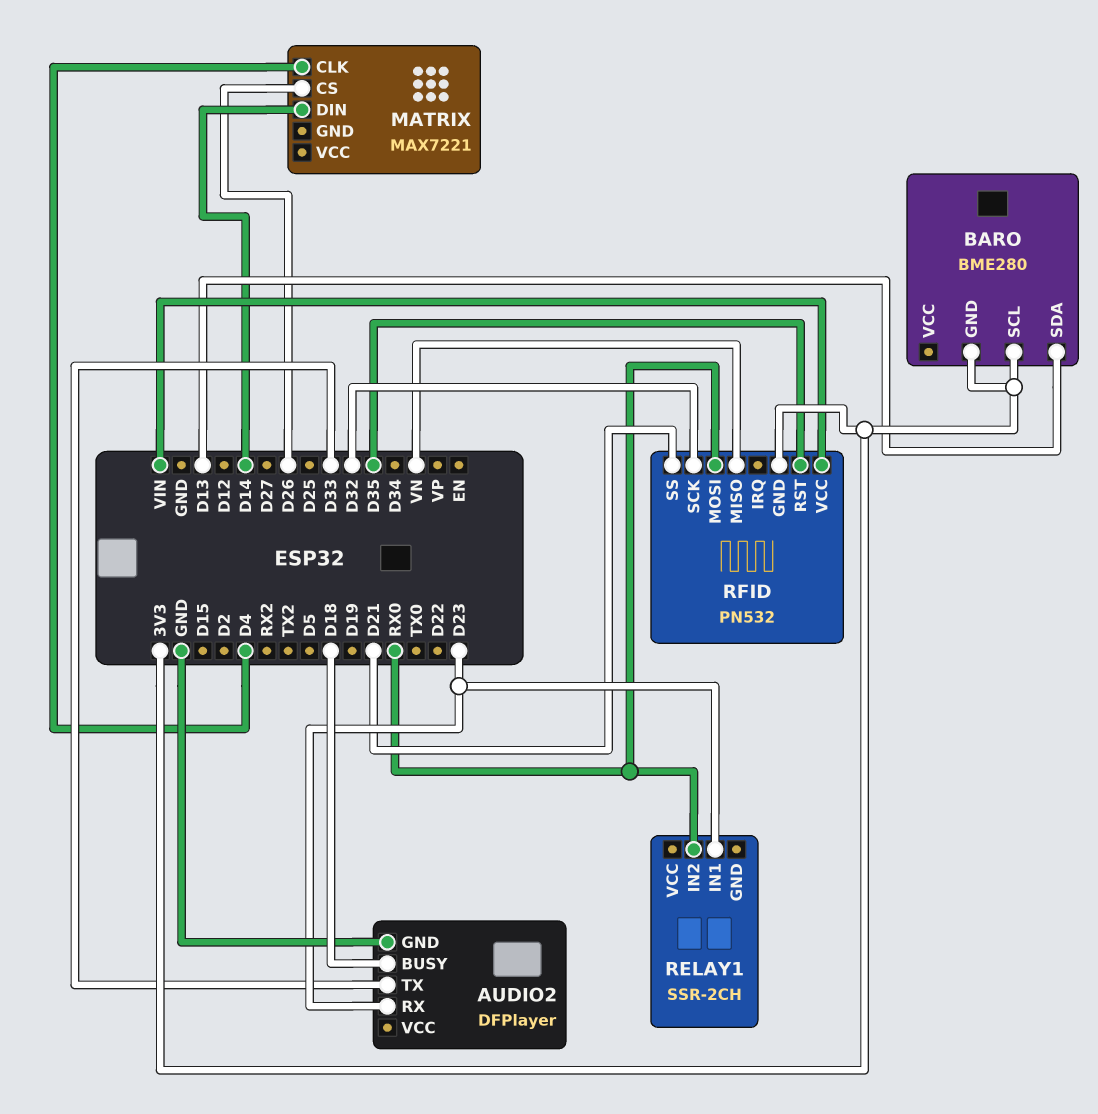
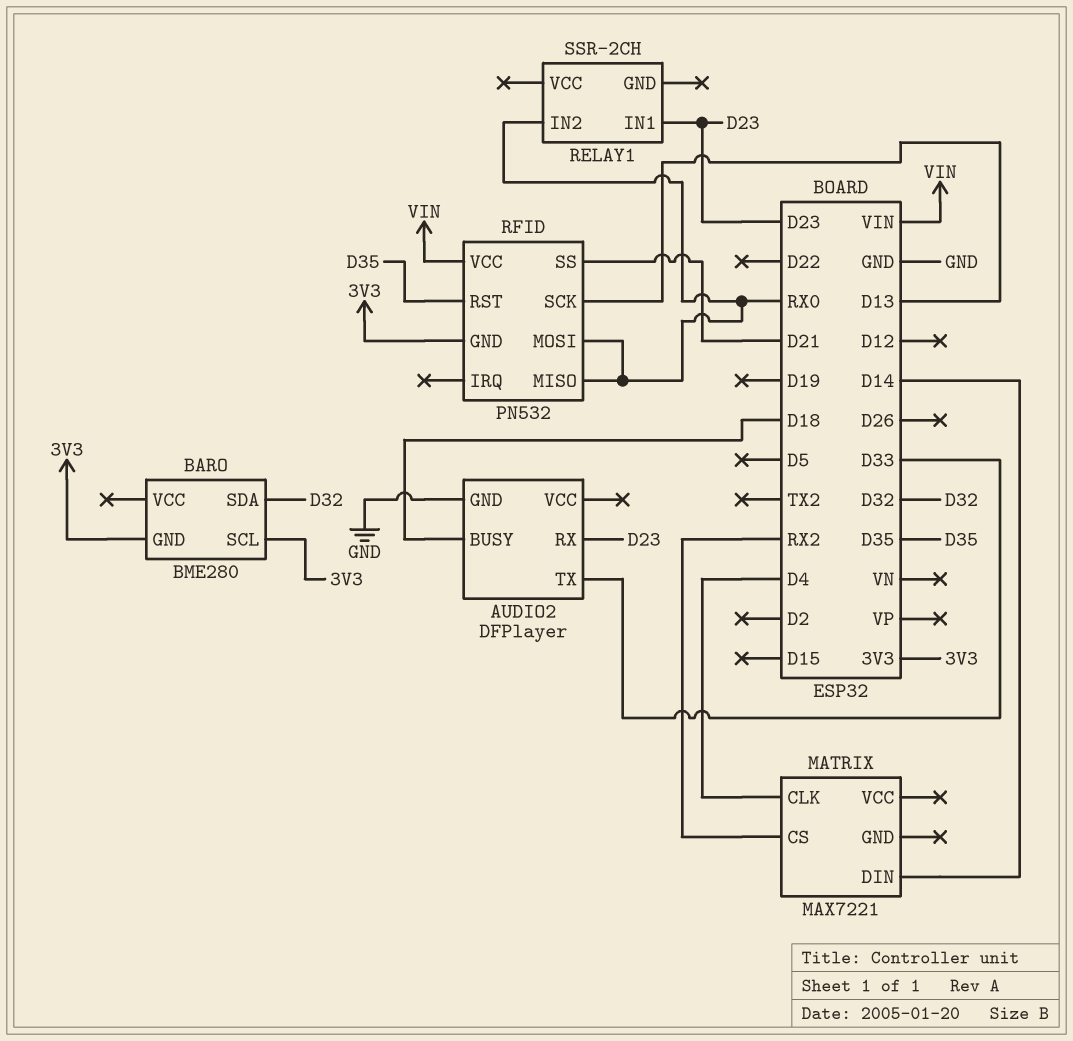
BARO pin SDA: D13 -> D32
MATRIX pin CS: D26 -> RX2
RFID pin MISO: VN -> RX0
RFID pin SCK: D32 -> D13

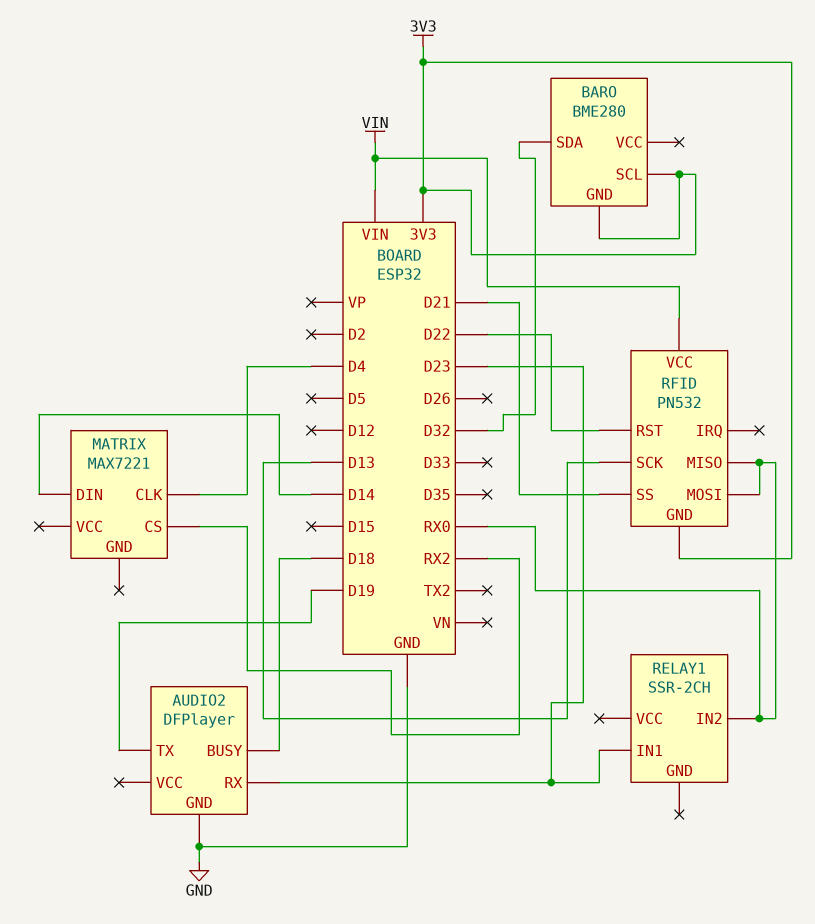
AUDIO2 pin TX: D33 -> D19
RFID pin RST: D35 -> D22

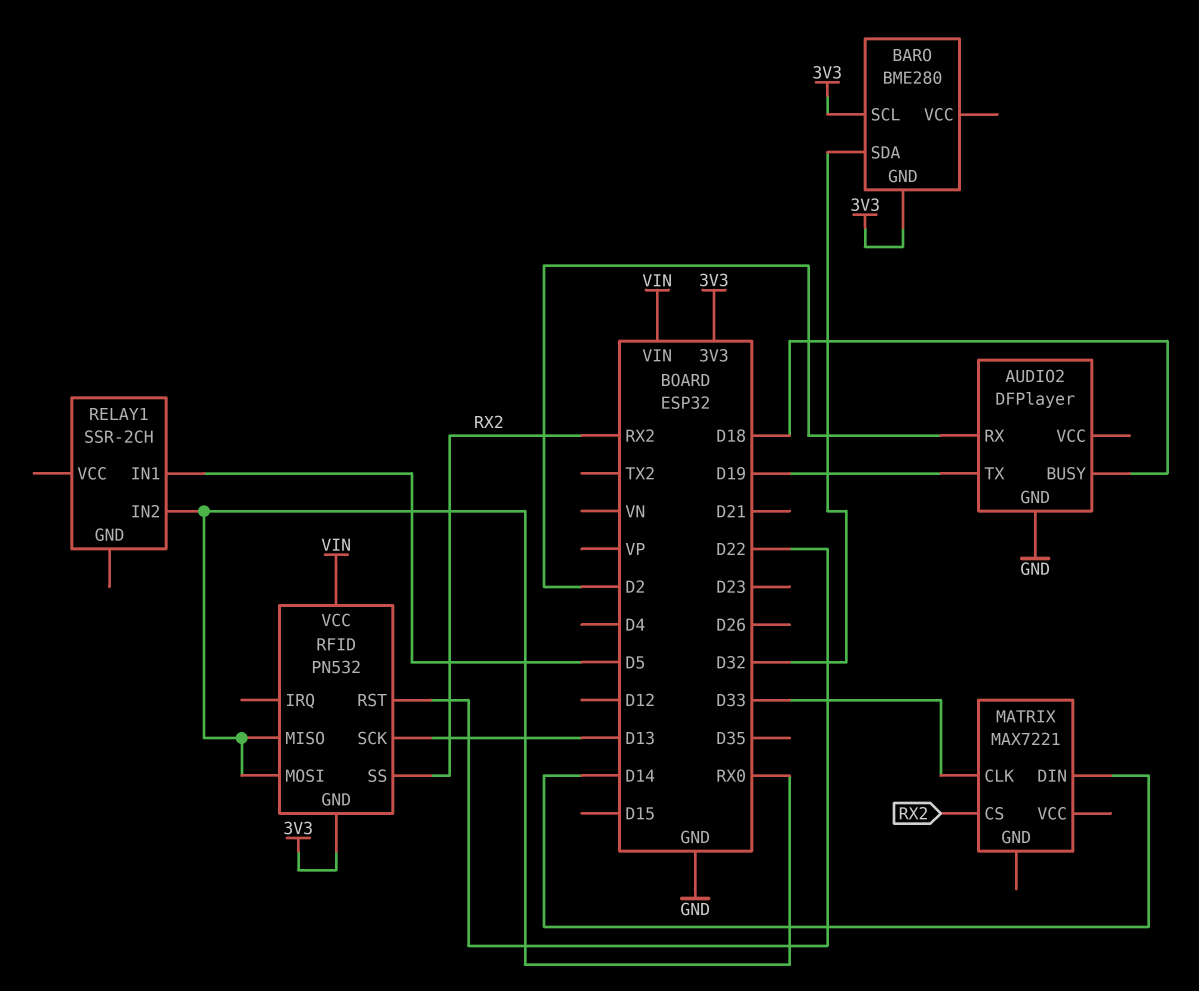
AUDIO2 pin RX: D23 -> D2
MATRIX pin CLK: D4 -> D33
RELAY1 pin IN1: D23 -> D5
RFID pin SS: D21 -> RX2

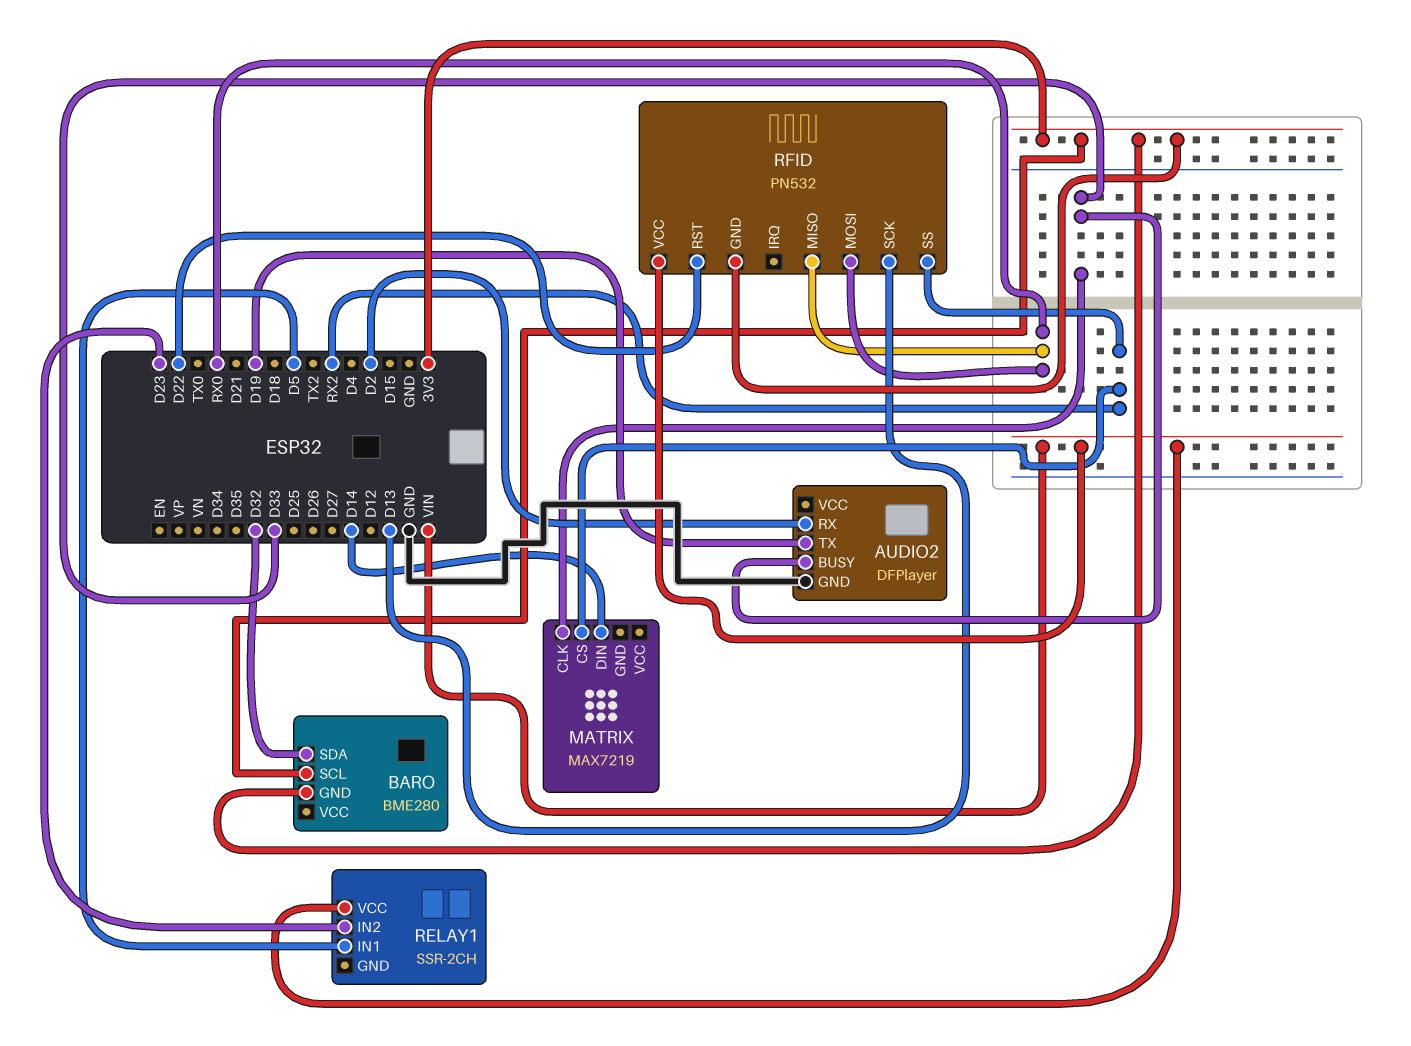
AUDIO2 pin BUSY: D18 -> D33
MATRIX: MAX7221 -> MAX7219
RELAY1 pin IN2: RX0 -> D23
RELAY1 pin VCC: none -> VIN

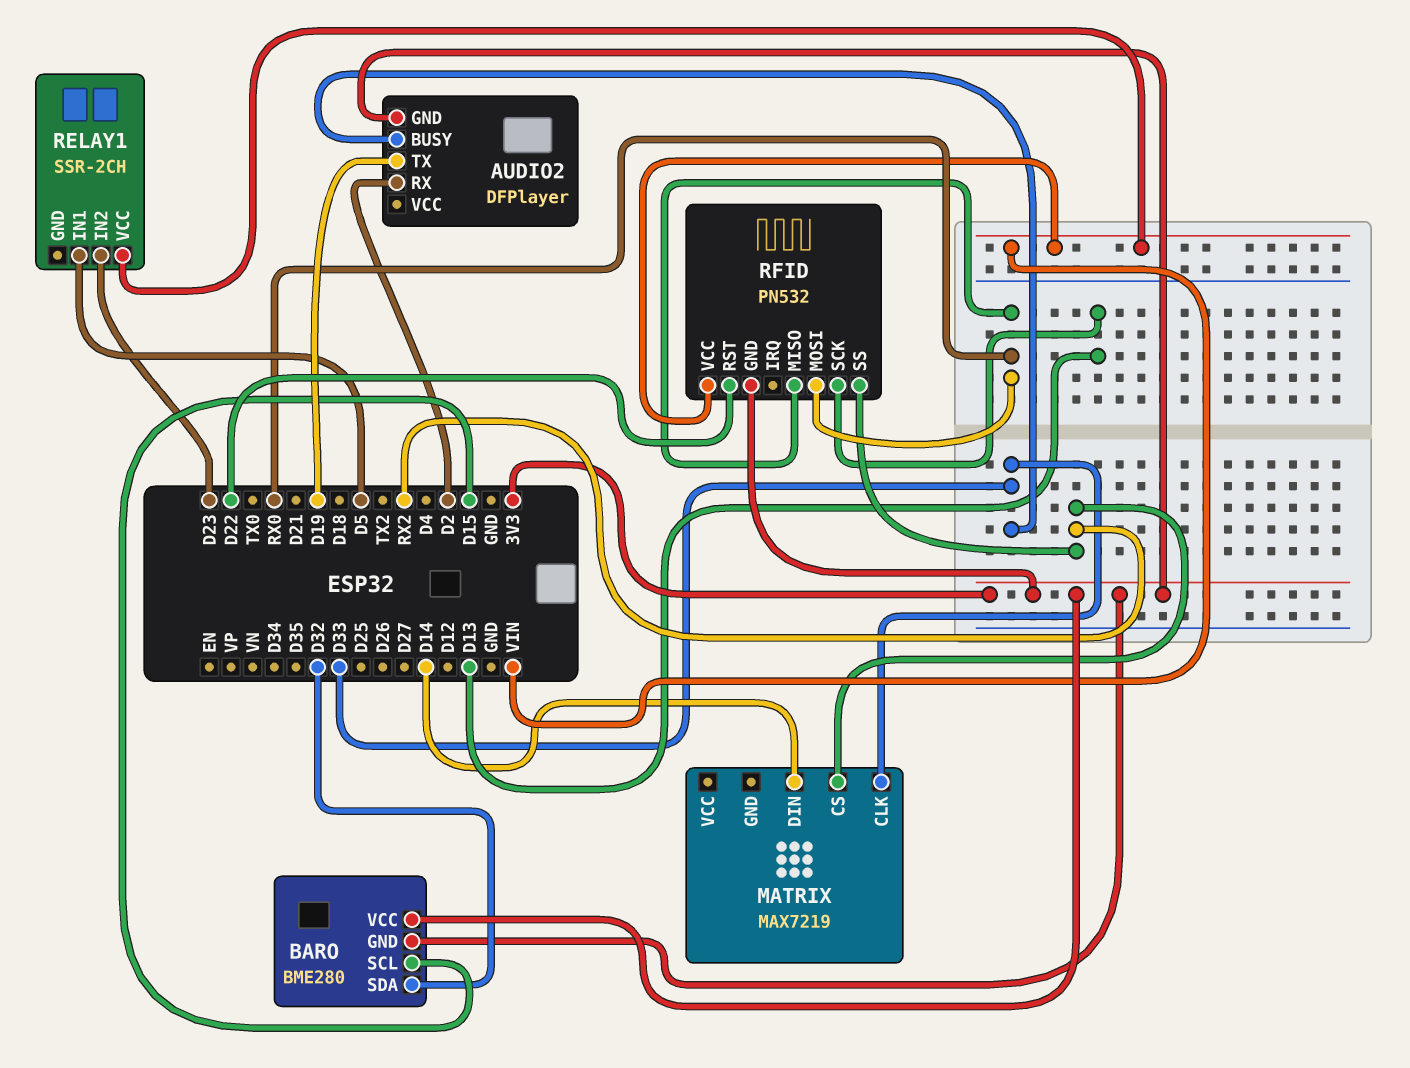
AUDIO2 pin GND: GND -> 3V3
BARO pin SCL: 3V3 -> D15
BARO pin VCC: none -> 3V3

